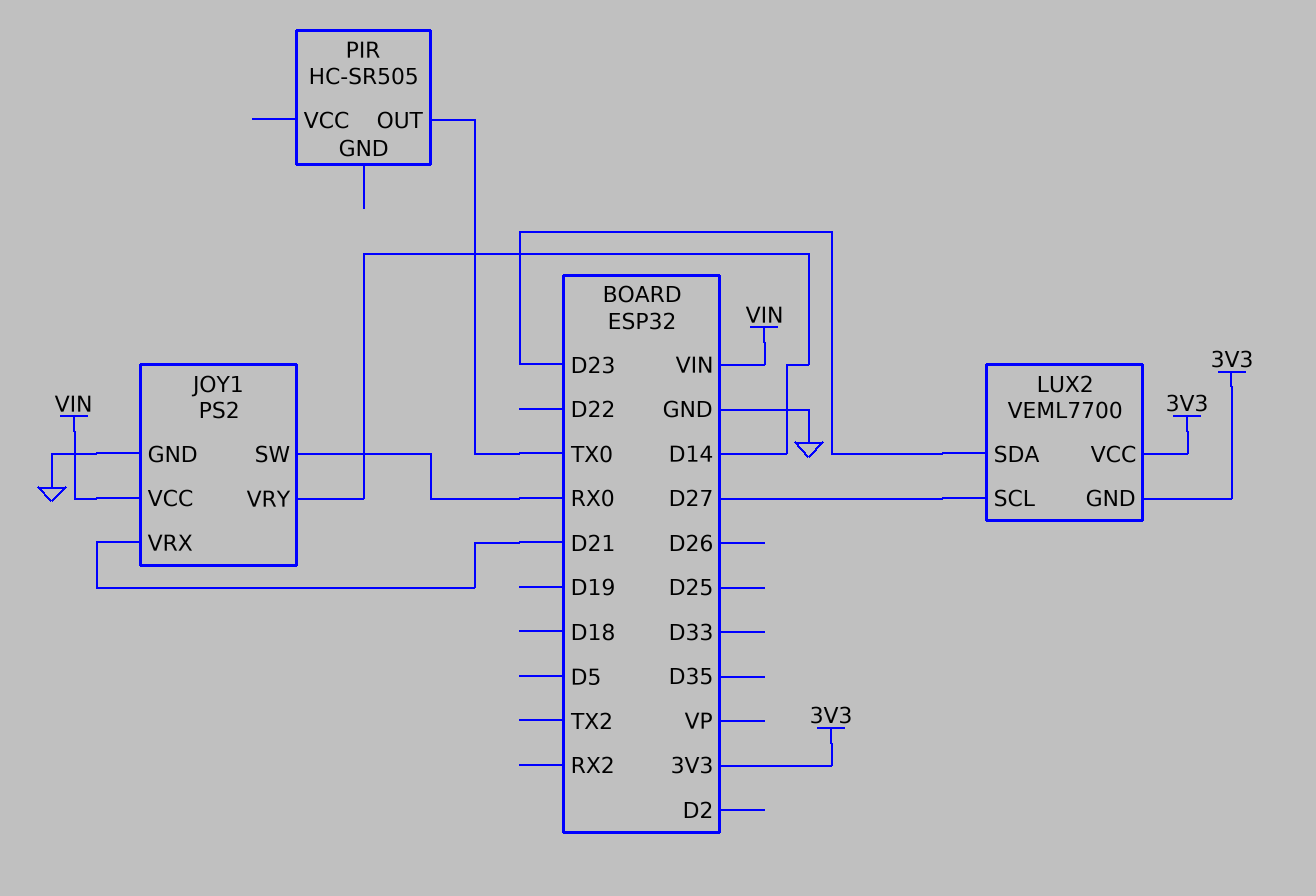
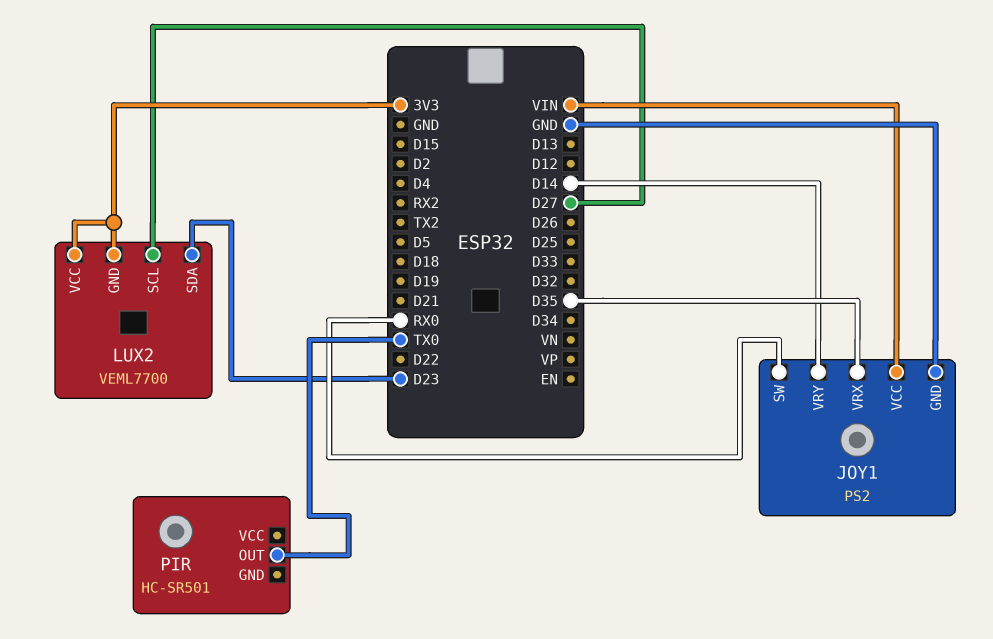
JOY1 pin VRX: D21 -> D35
PIR: HC-SR505 -> HC-SR501

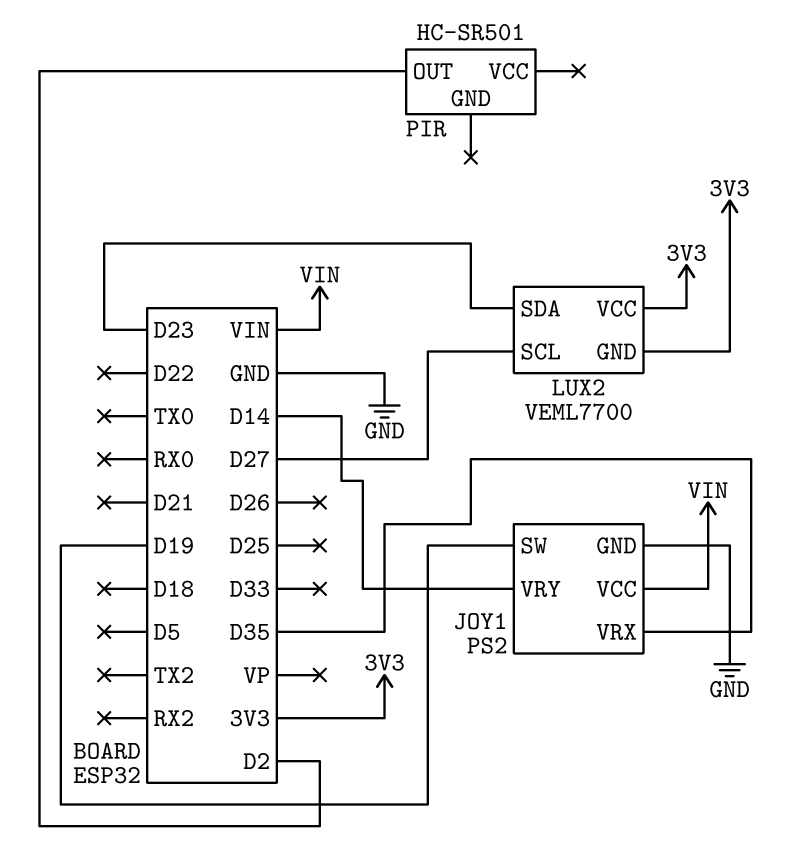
JOY1 pin SW: RX0 -> D19
PIR pin OUT: TX0 -> D2

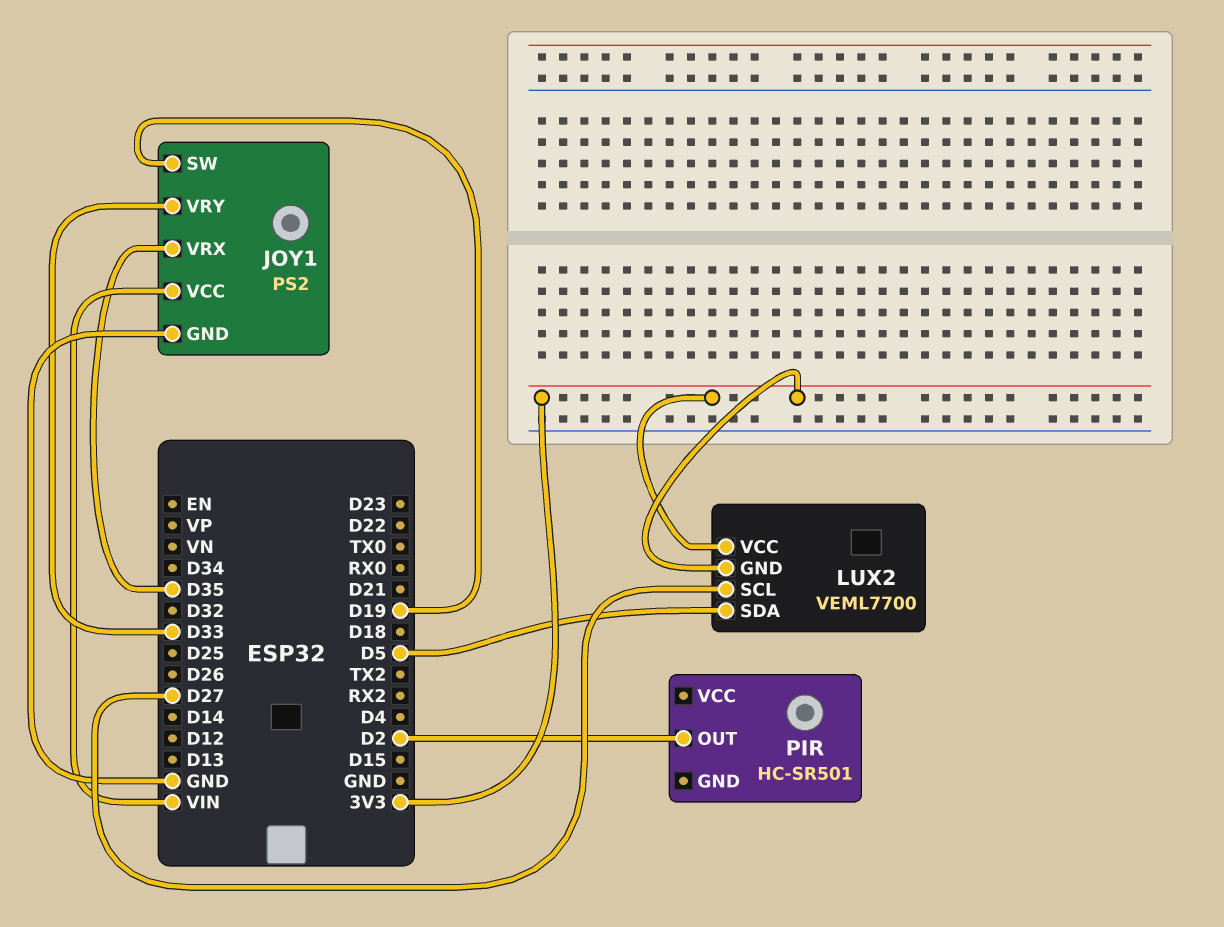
JOY1 pin VRY: D14 -> D33
LUX2 pin SDA: D23 -> D5

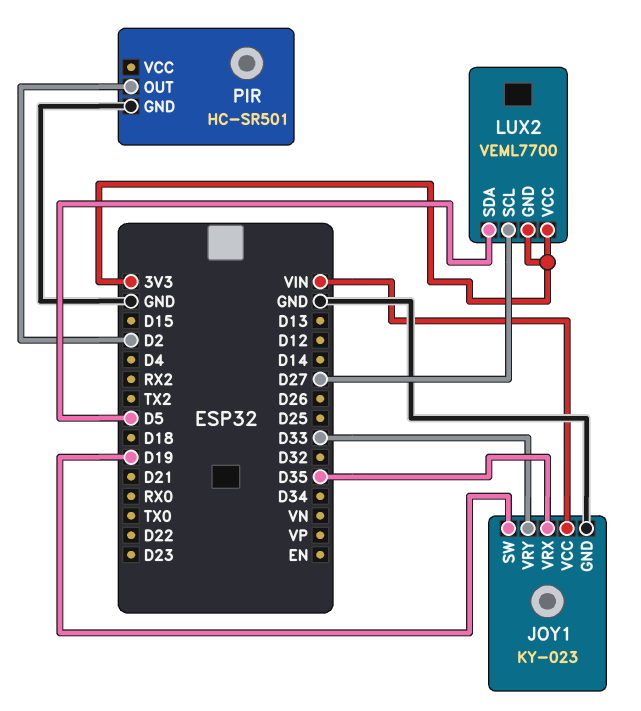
JOY1: PS2 -> KY-023
PIR pin GND: none -> GND

